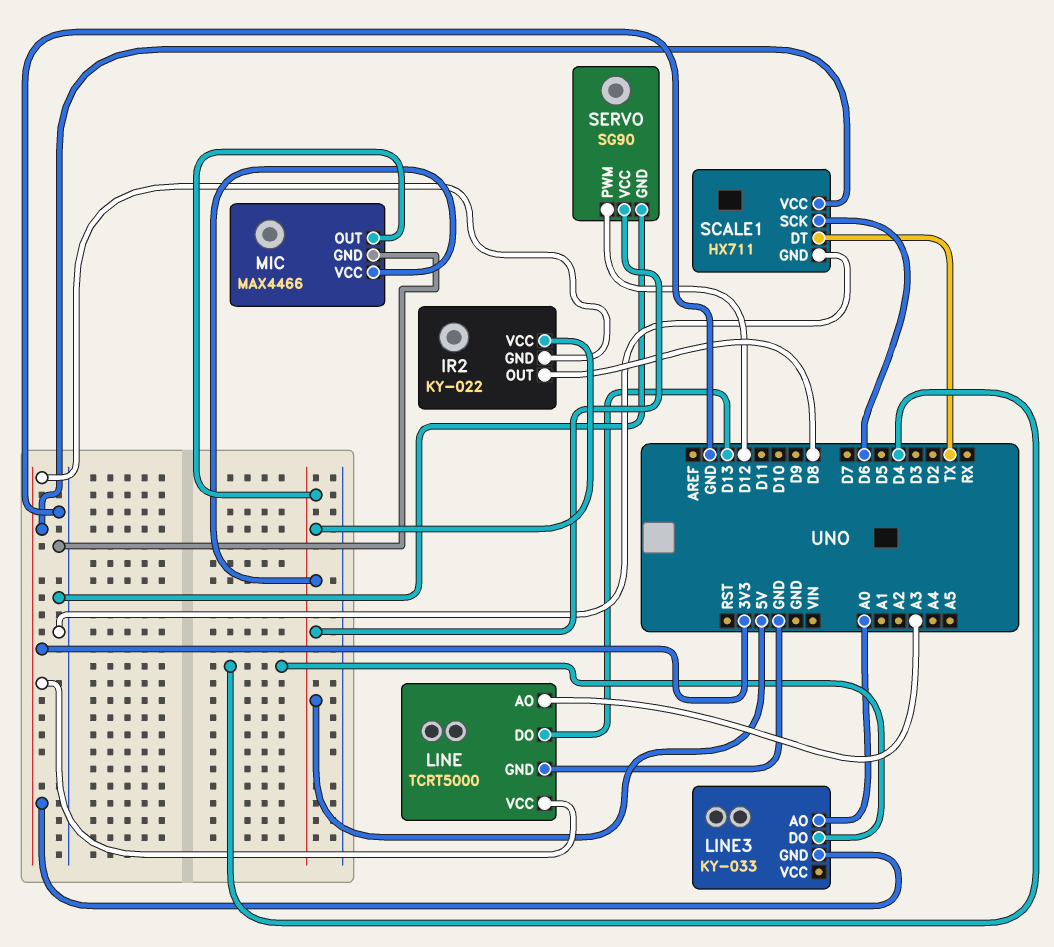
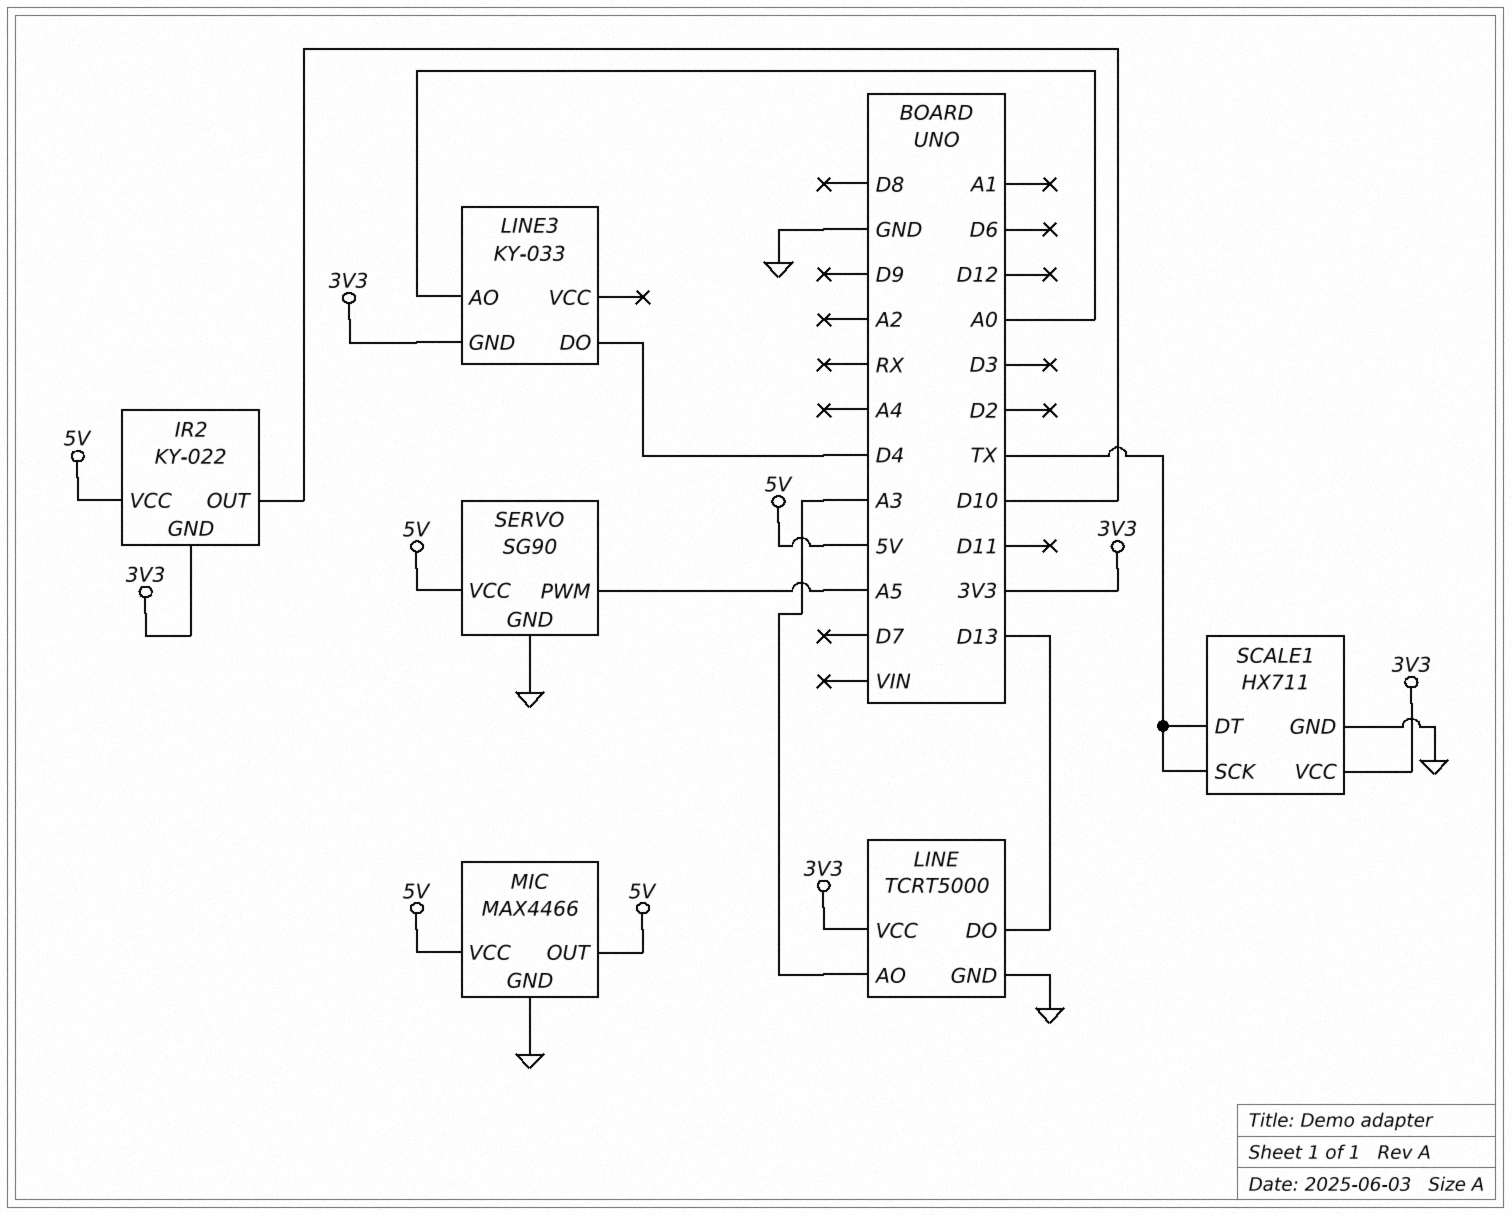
IR2 pin OUT: D8 -> D10
SCALE1 pin SCK: D6 -> TX
SERVO pin PWM: D12 -> A5

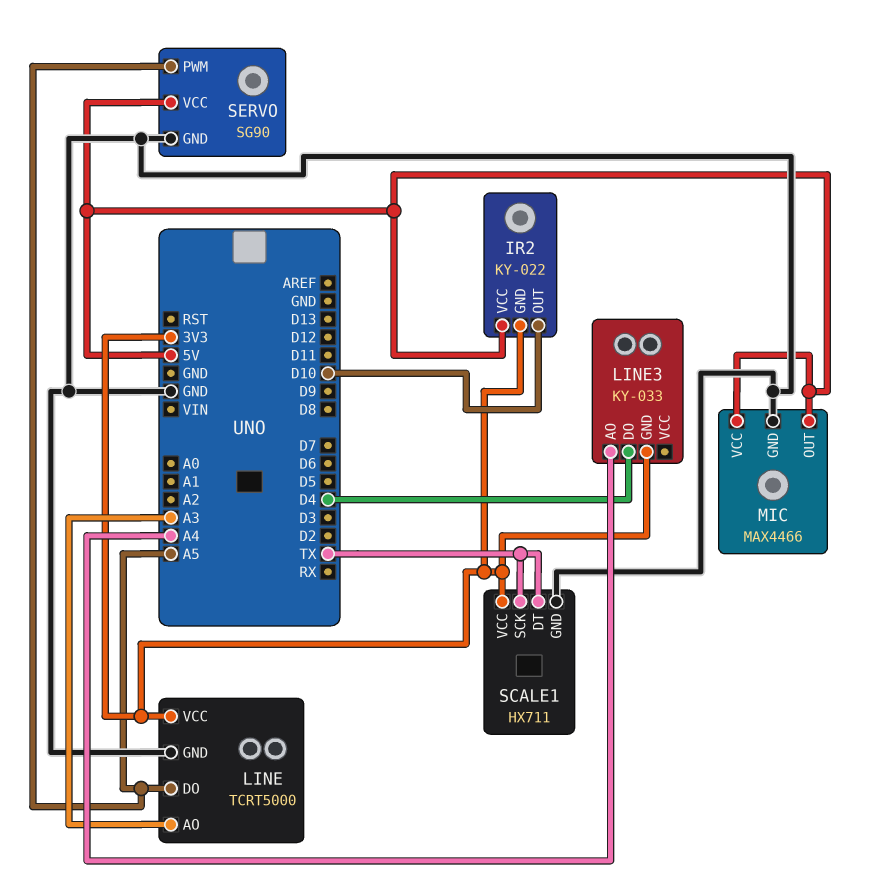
LINE pin DO: D13 -> A5
LINE3 pin AO: A0 -> A4

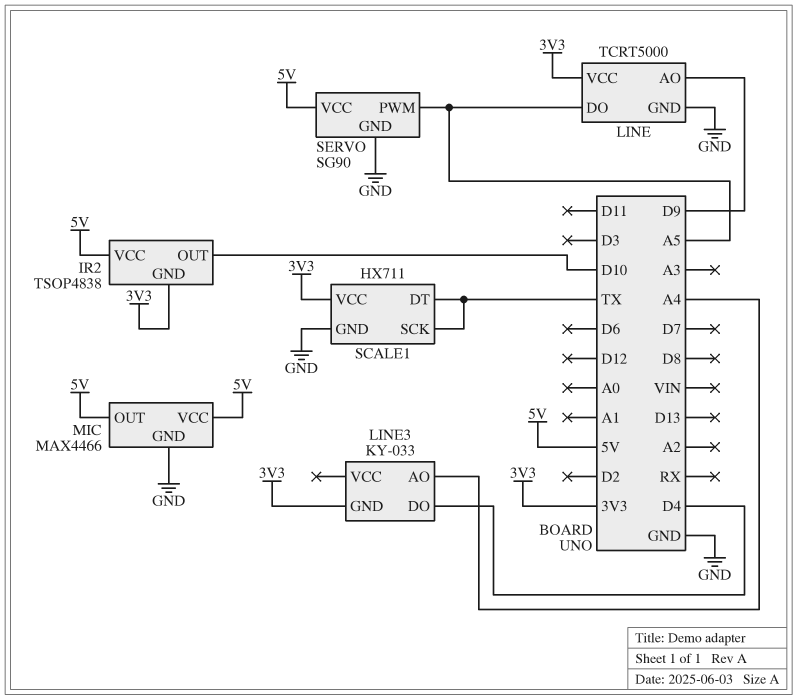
IR2: KY-022 -> TSOP4838
LINE pin AO: A3 -> D9

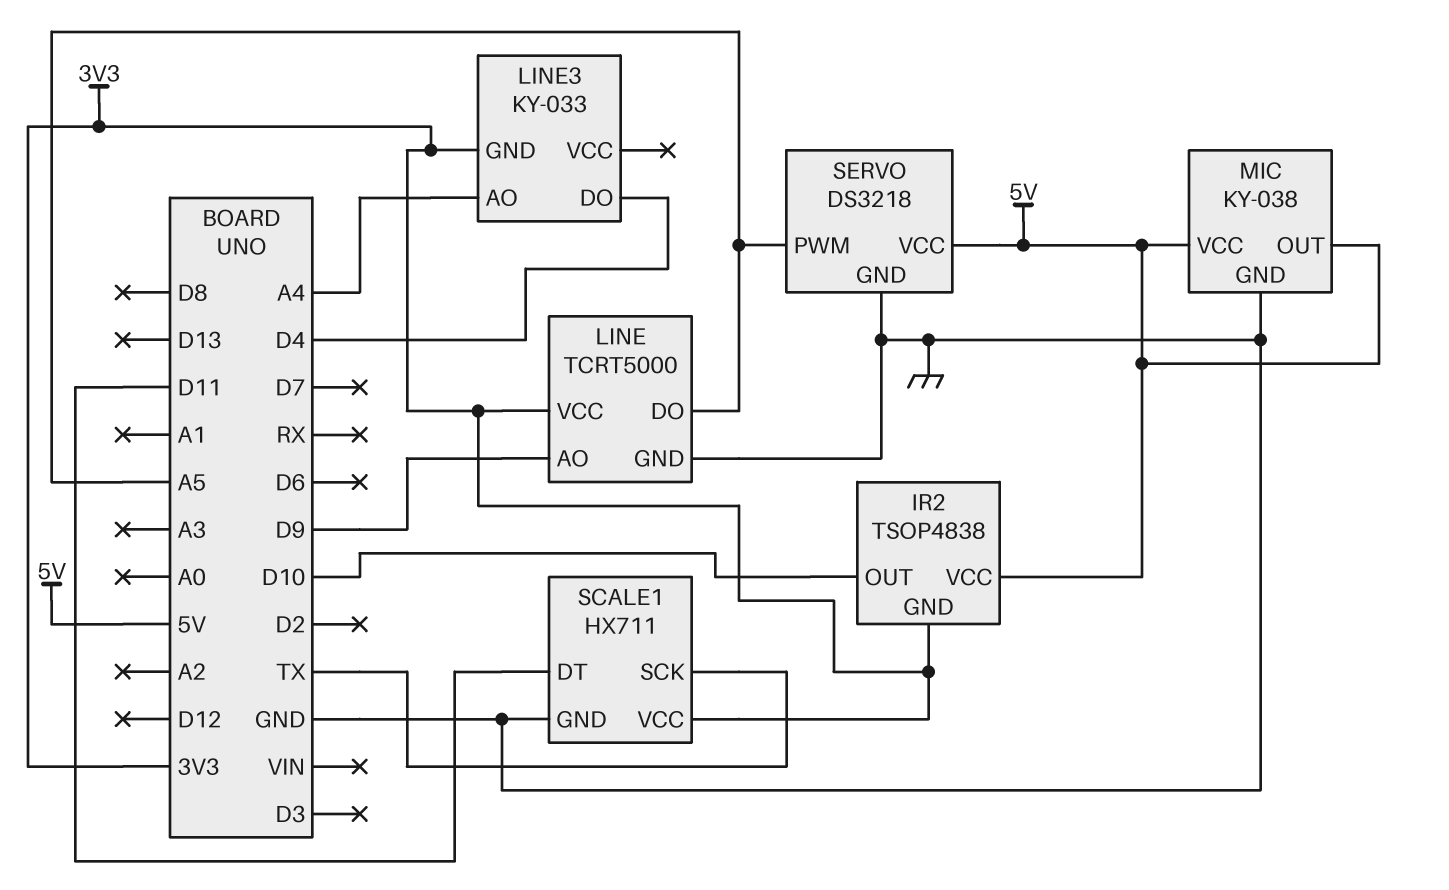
MIC: MAX4466 -> KY-038
SCALE1 pin DT: TX -> D11
SERVO: SG90 -> DS3218

